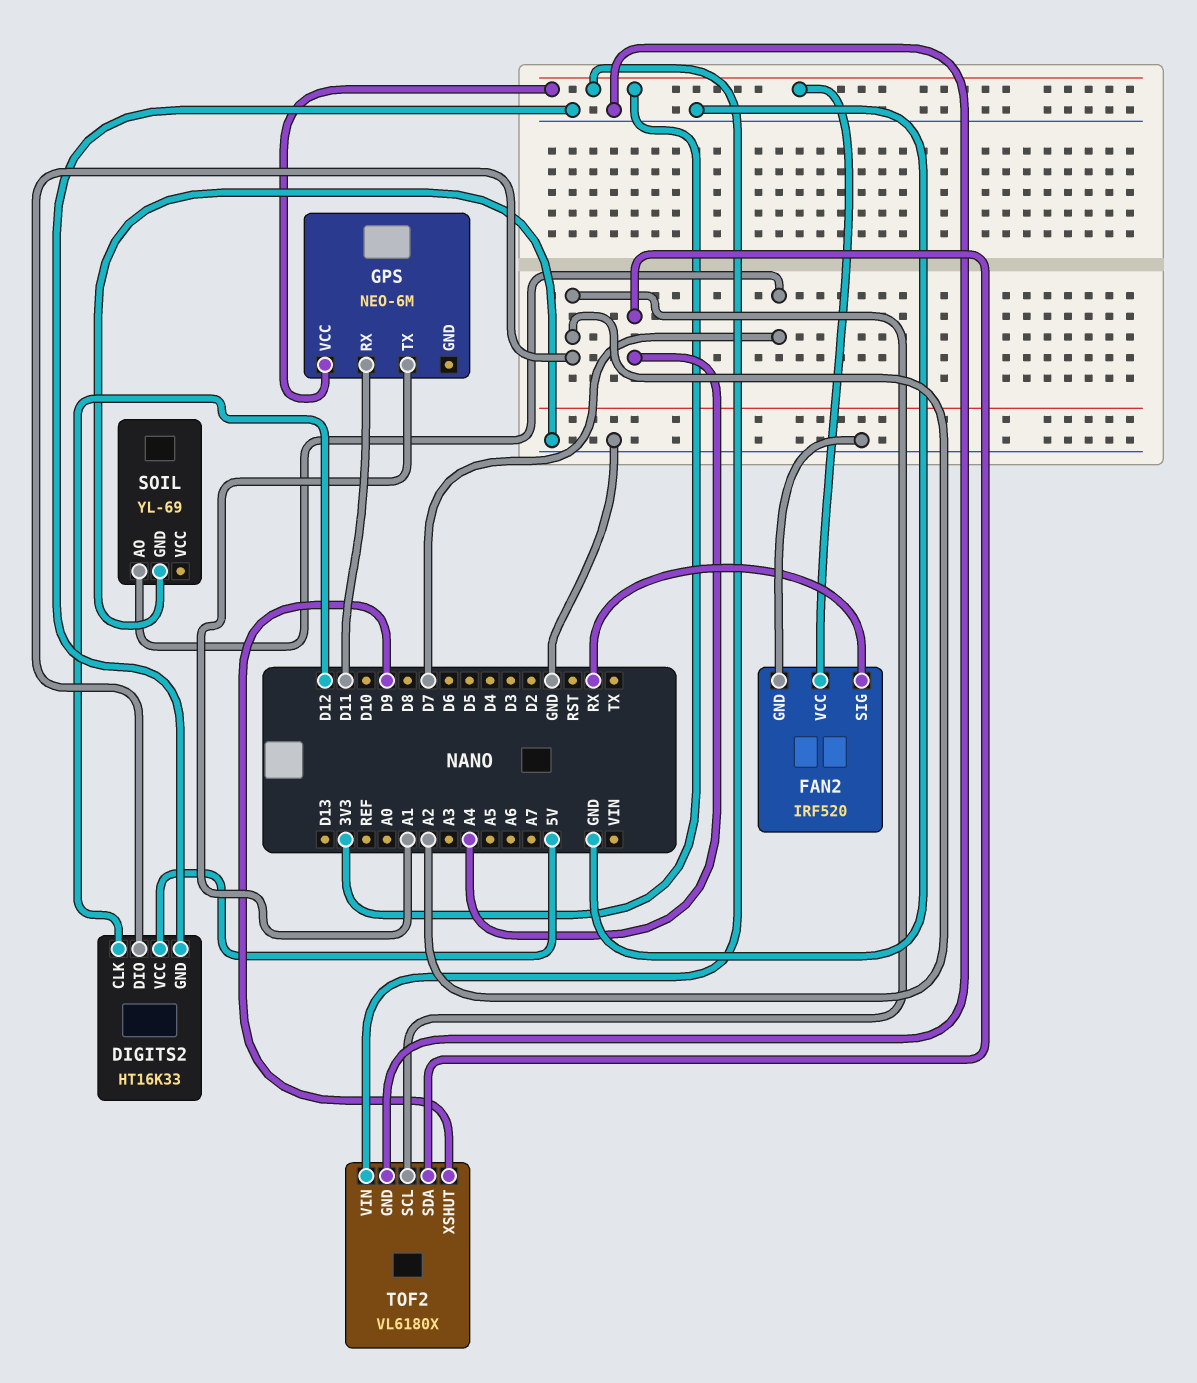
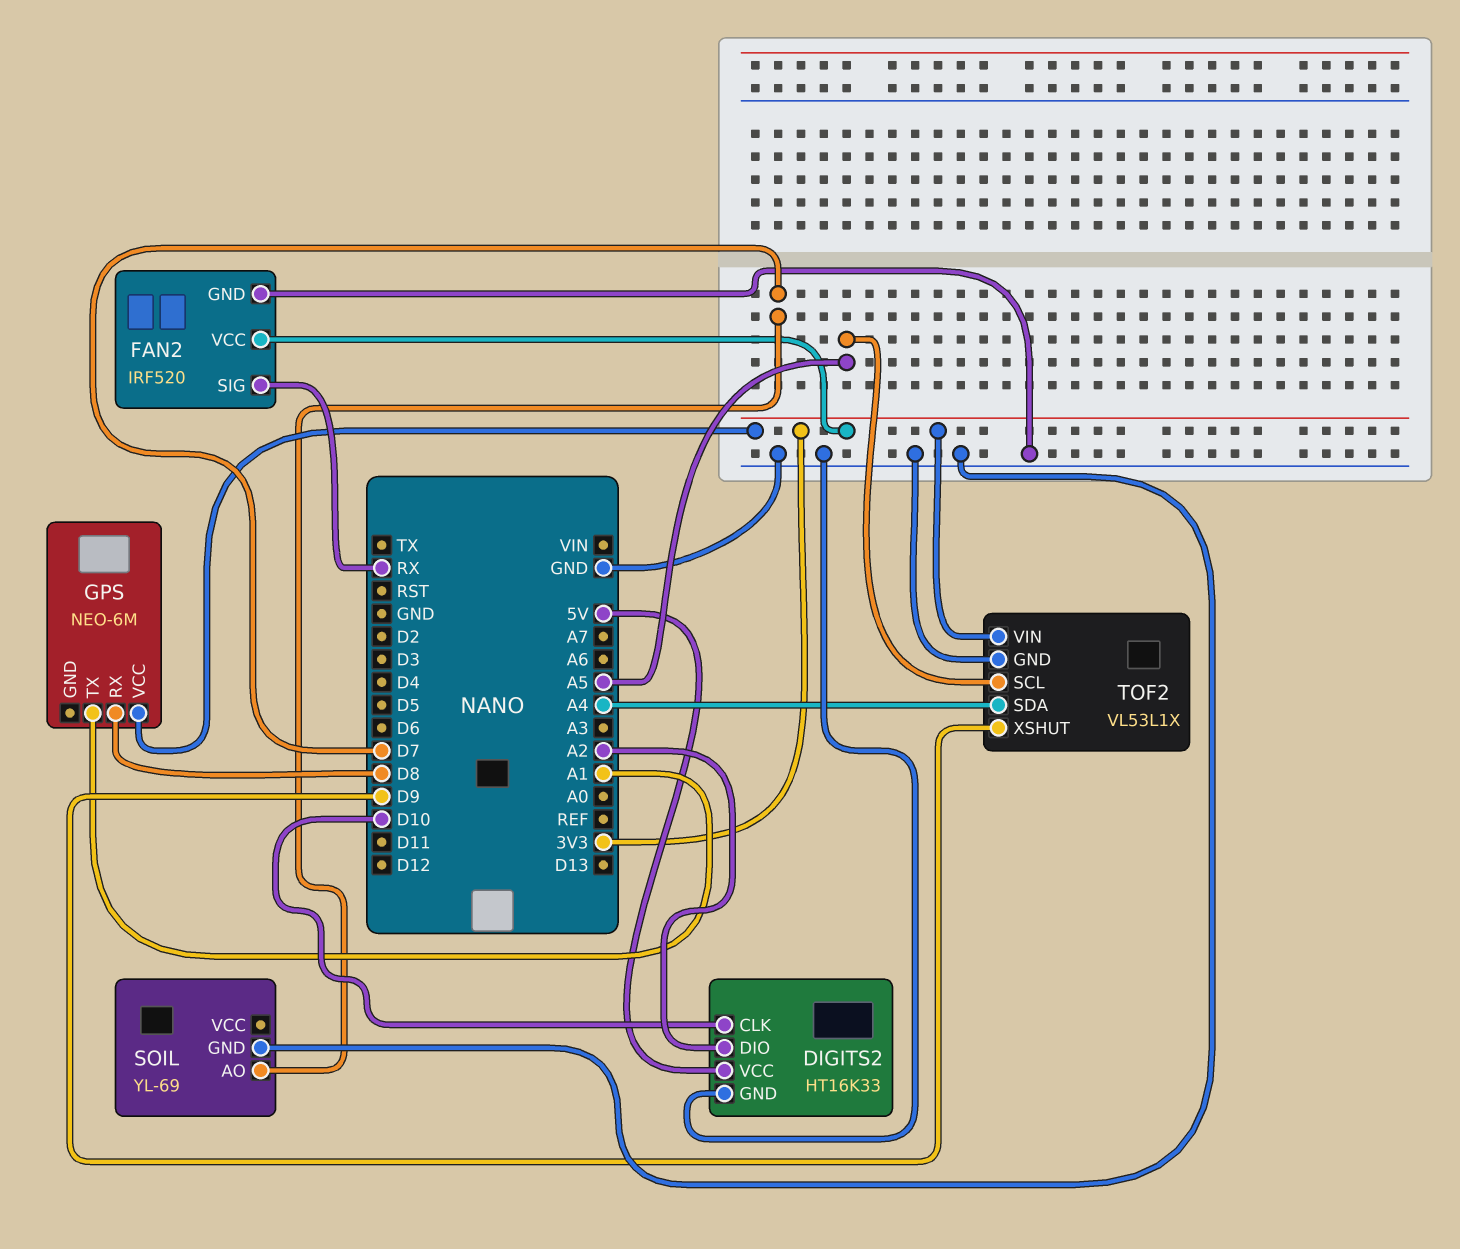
DIGITS2 pin CLK: D12 -> D10
GPS pin RX: D11 -> D8
TOF2: VL6180X -> VL53L1X
TOF2 pin SCL: A2 -> A5

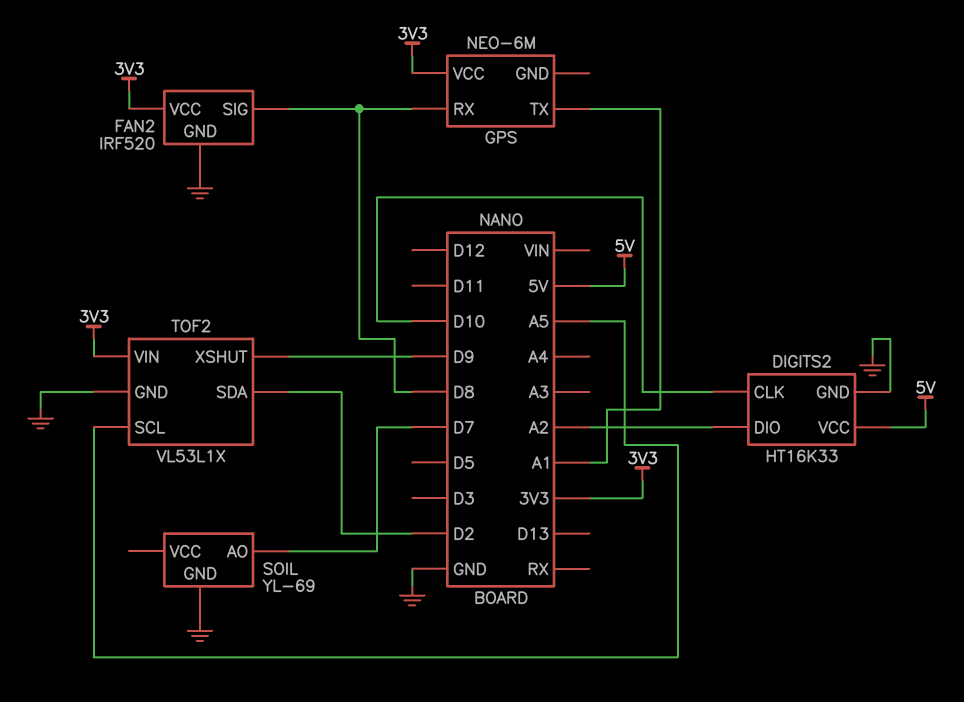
FAN2 pin SIG: RX -> D8
TOF2 pin SDA: A4 -> D2

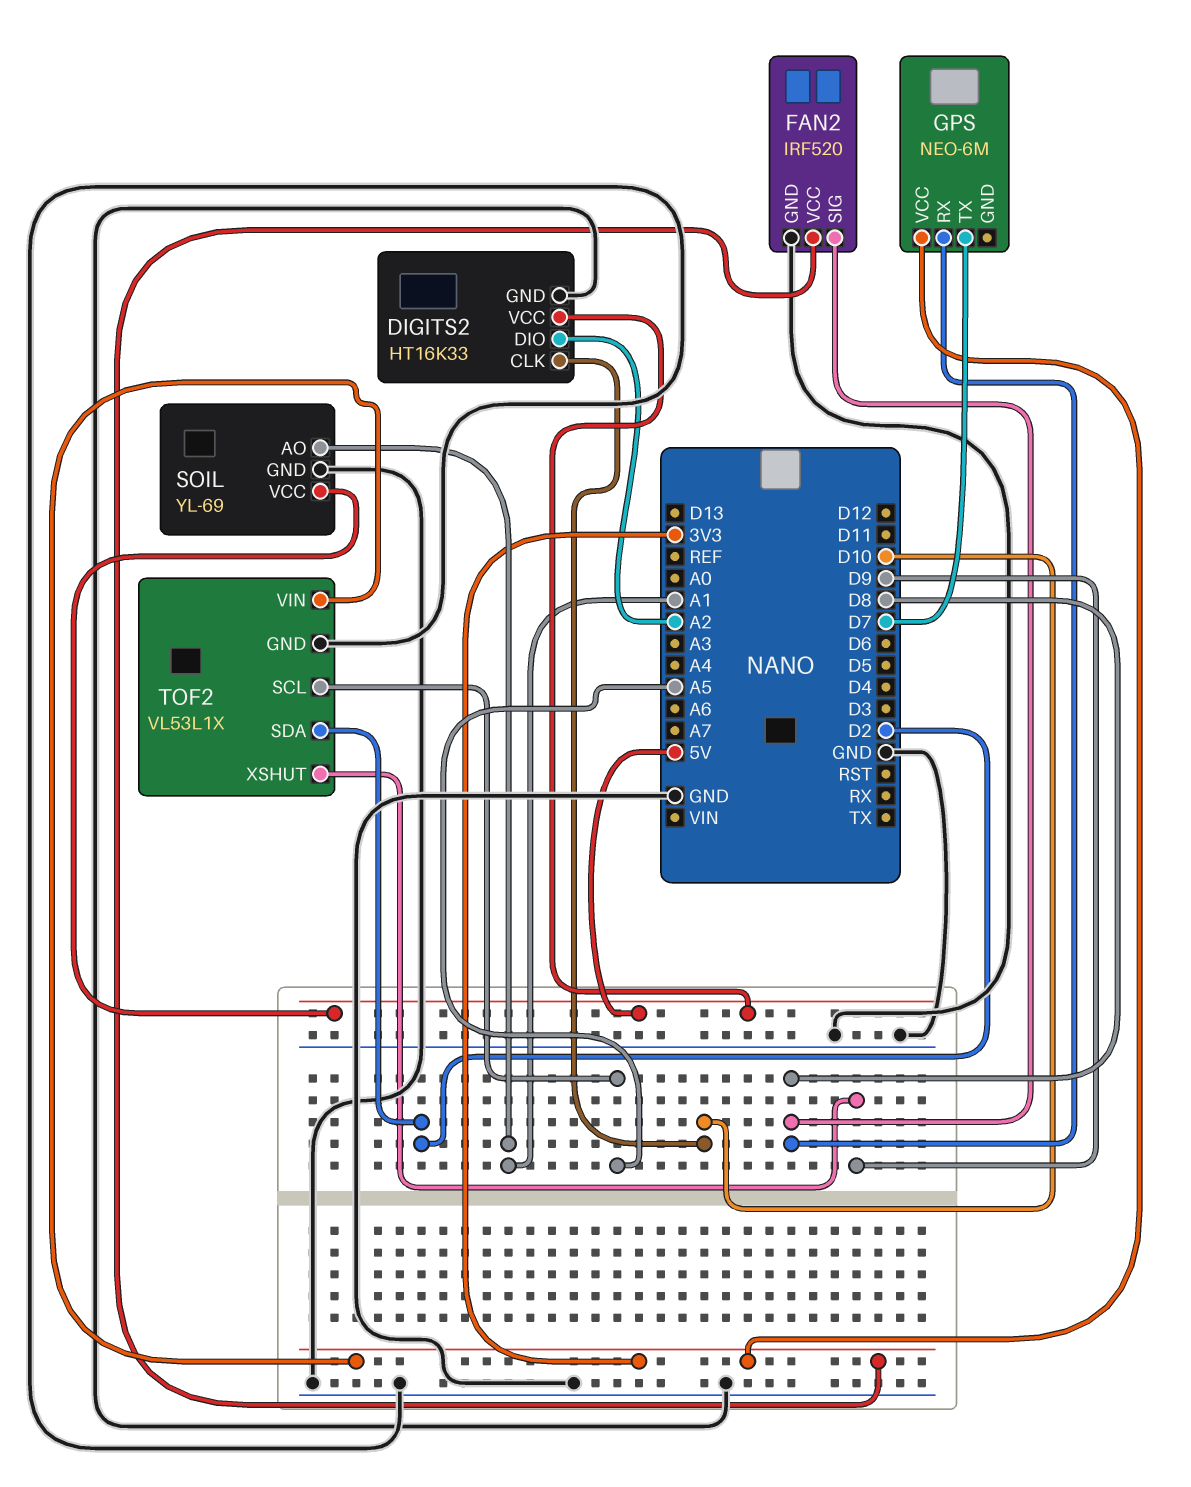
GPS pin TX: A1 -> D7
SOIL pin AO: D7 -> A1
SOIL pin VCC: none -> 5V

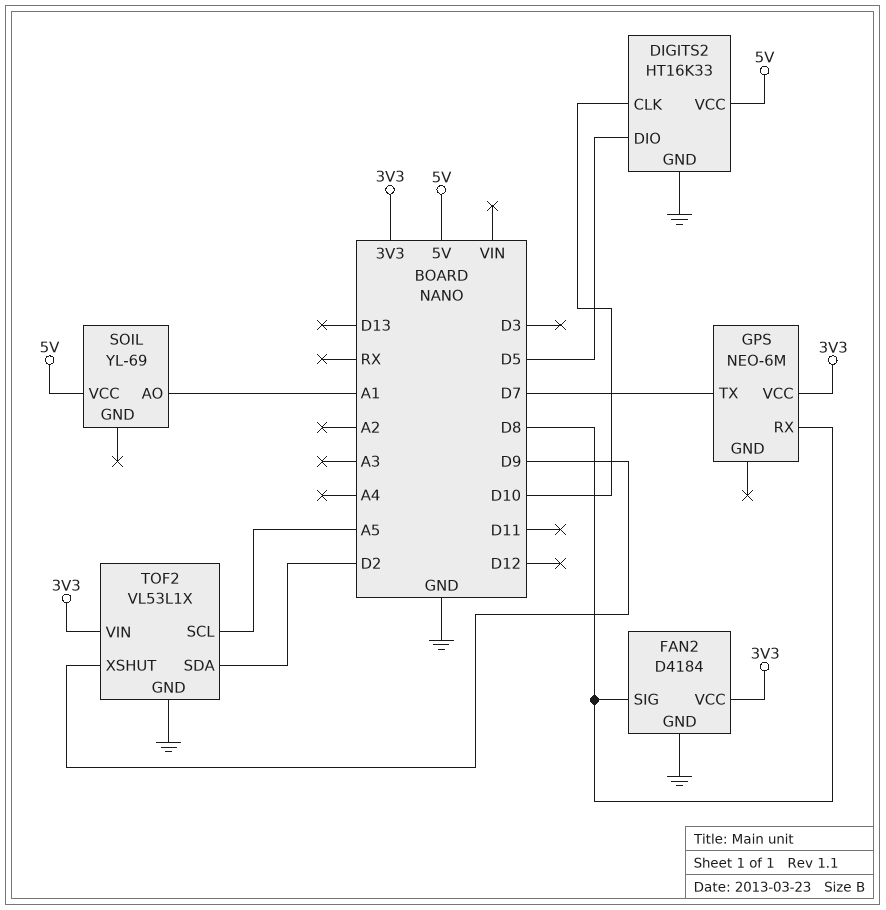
DIGITS2 pin DIO: A2 -> D5
FAN2: IRF520 -> D4184
SOIL pin GND: GND -> none

